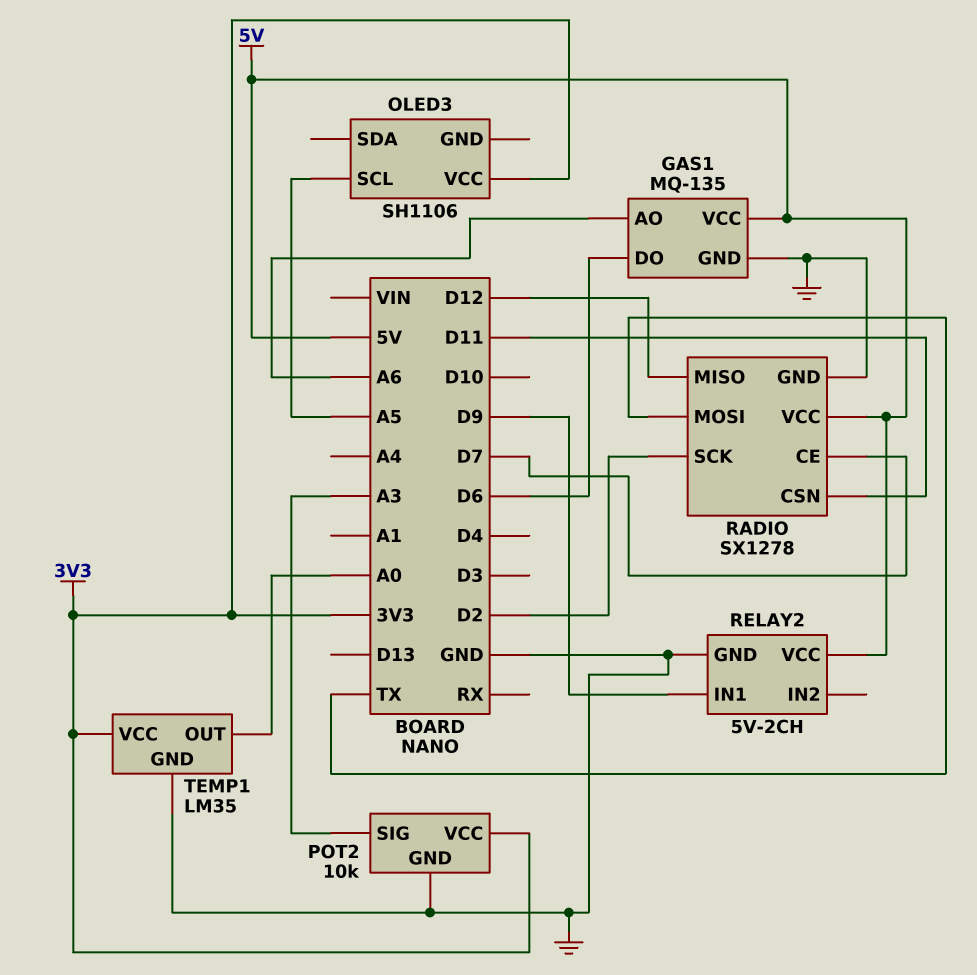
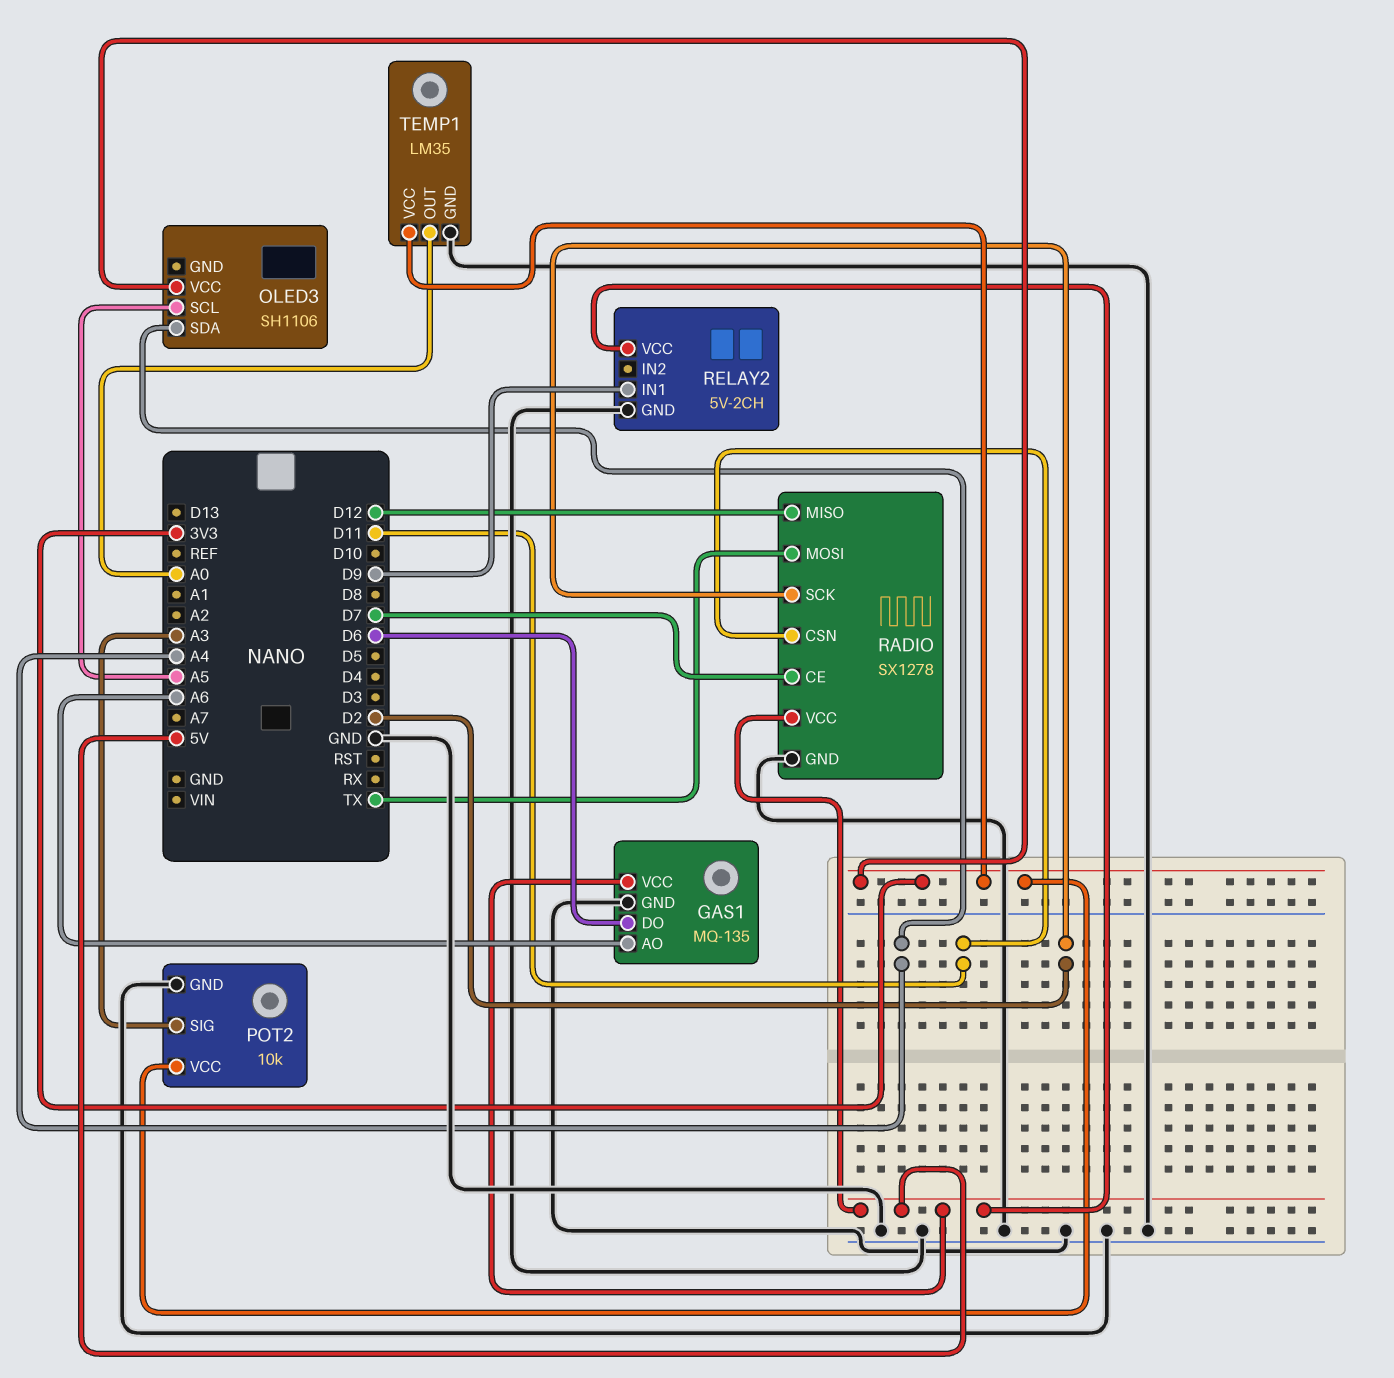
OLED3 pin SDA: none -> A4

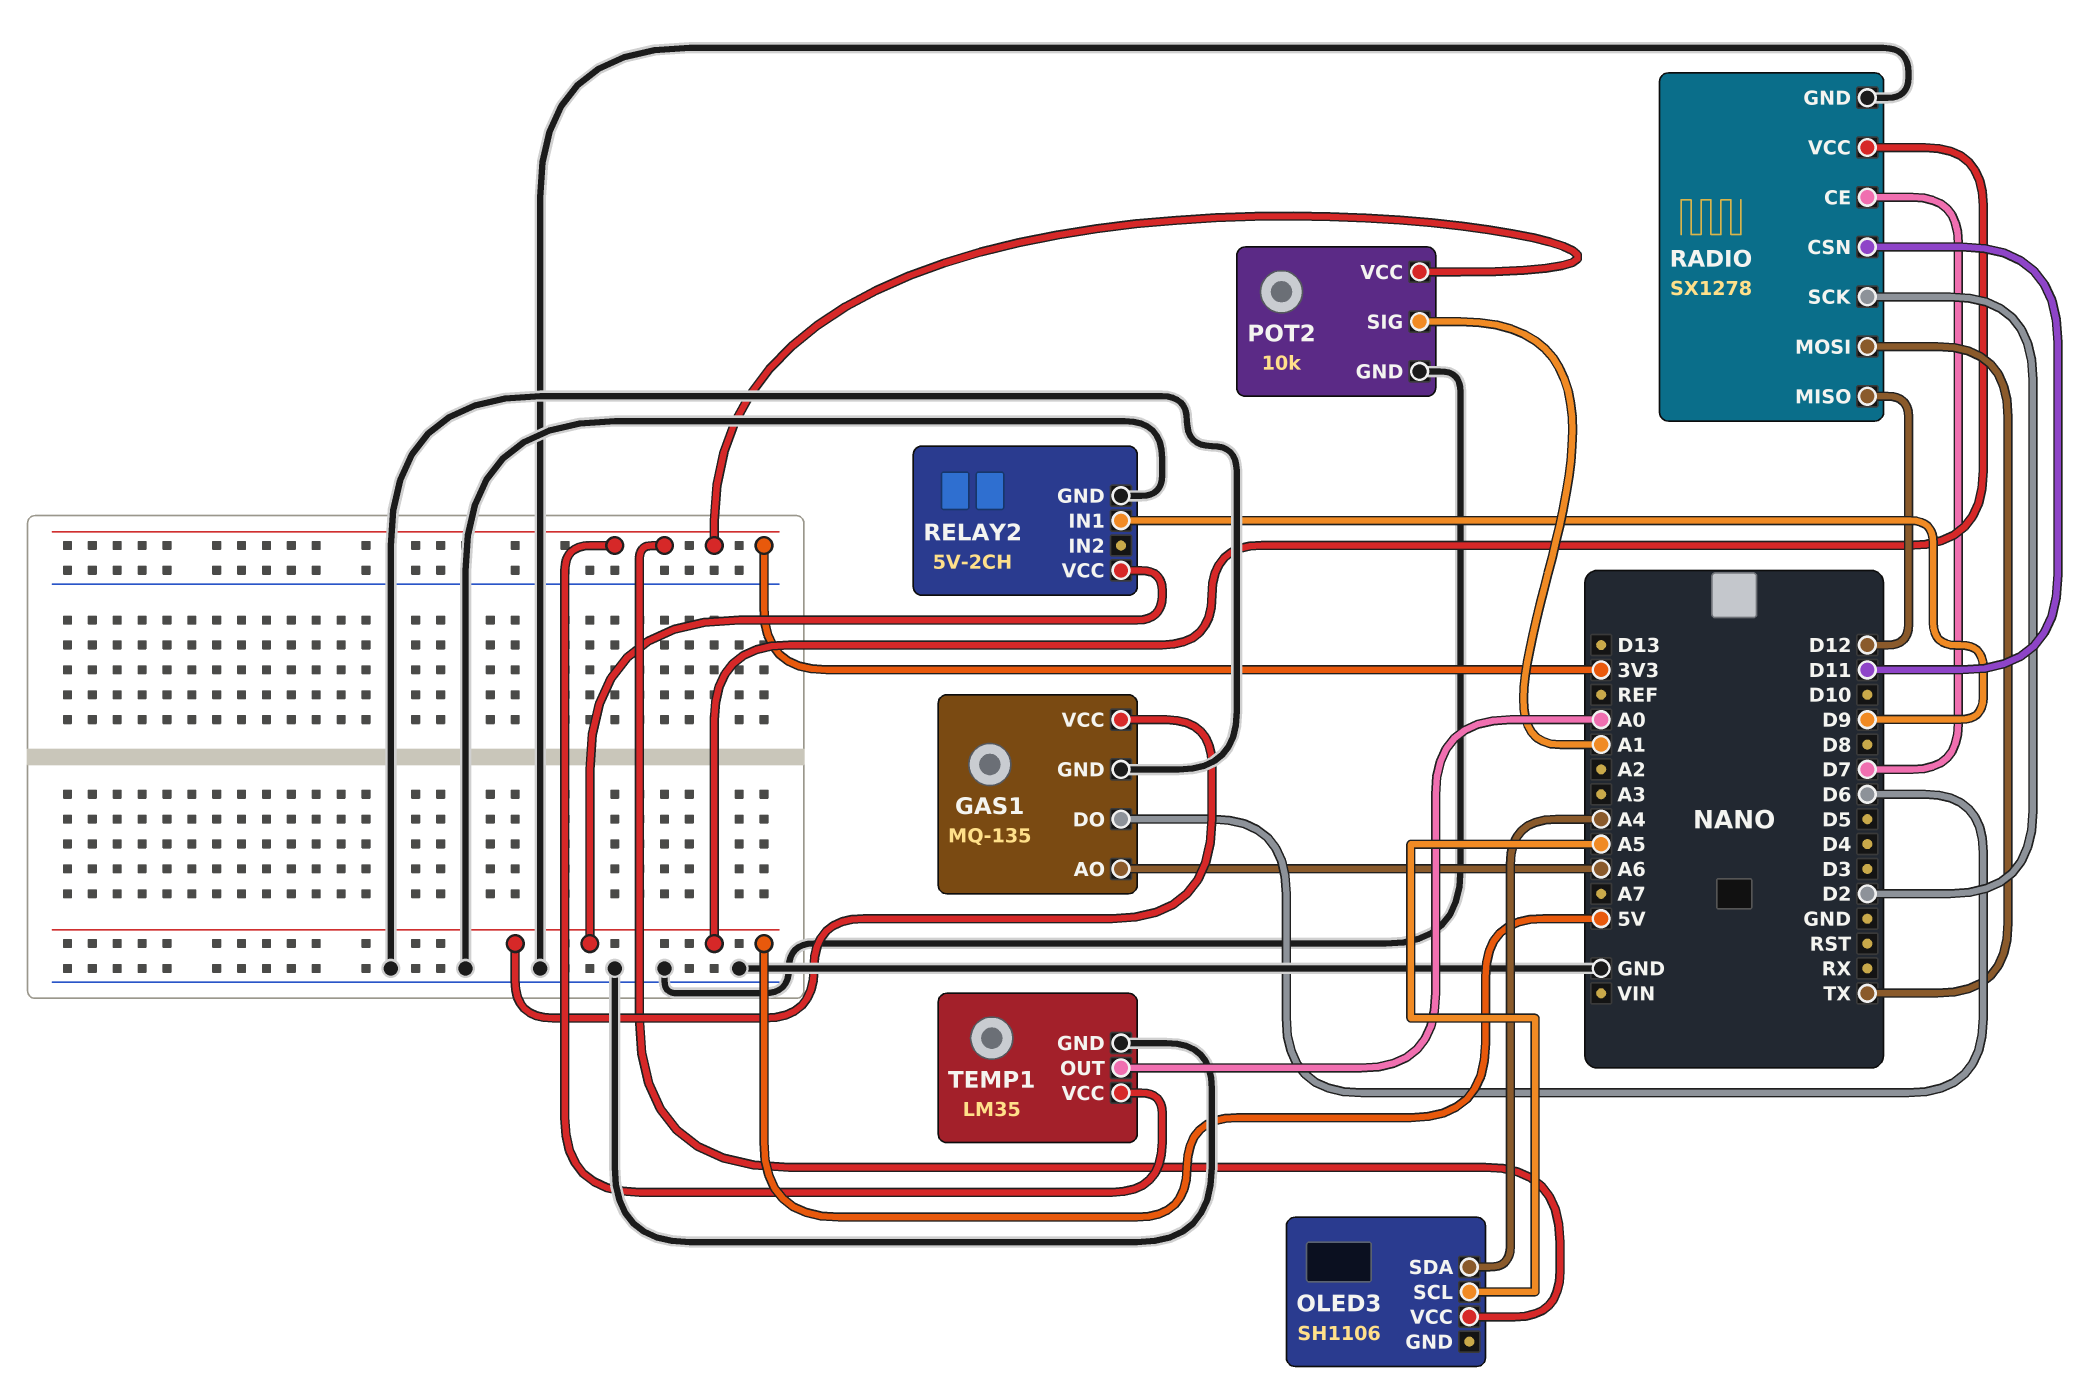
POT2 pin SIG: A3 -> A1

